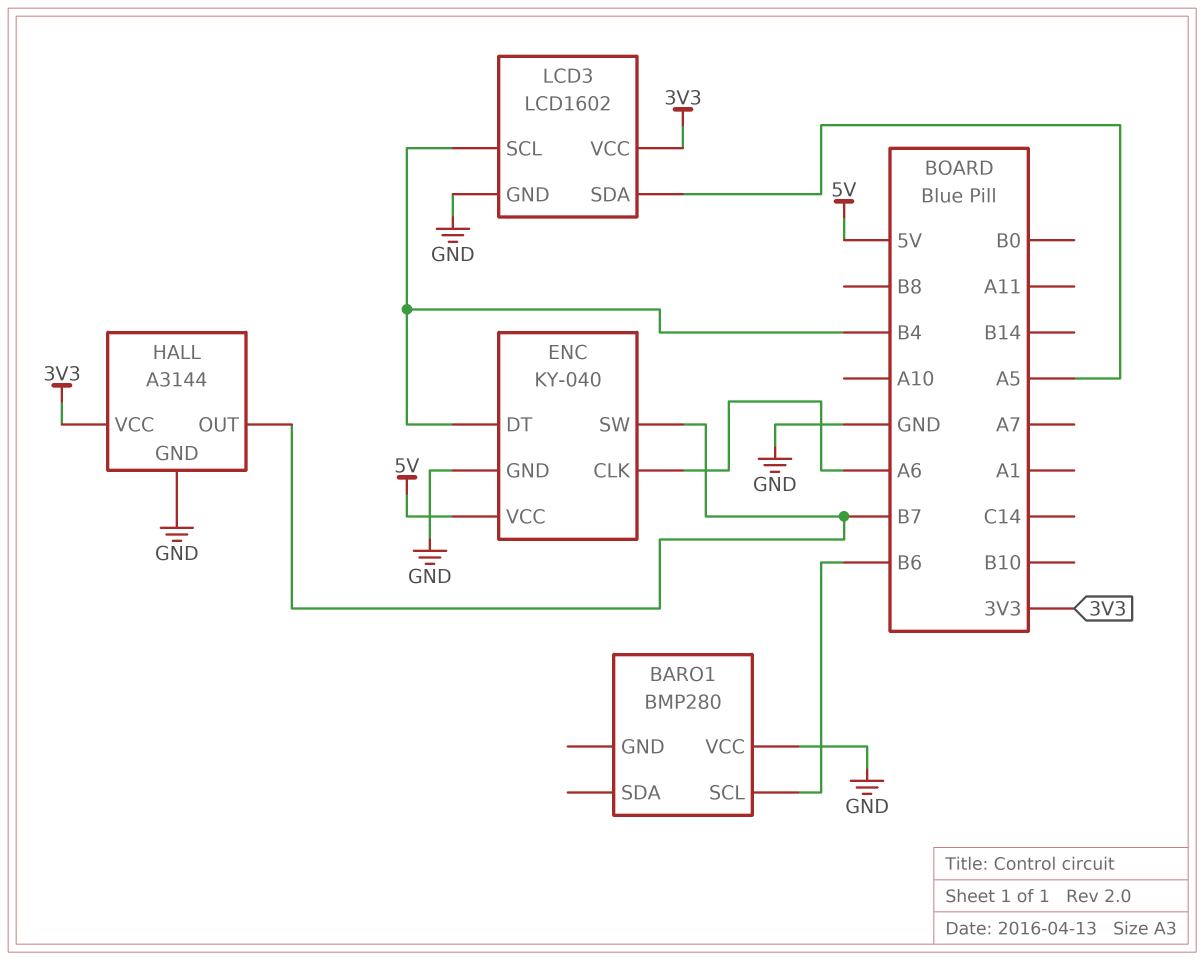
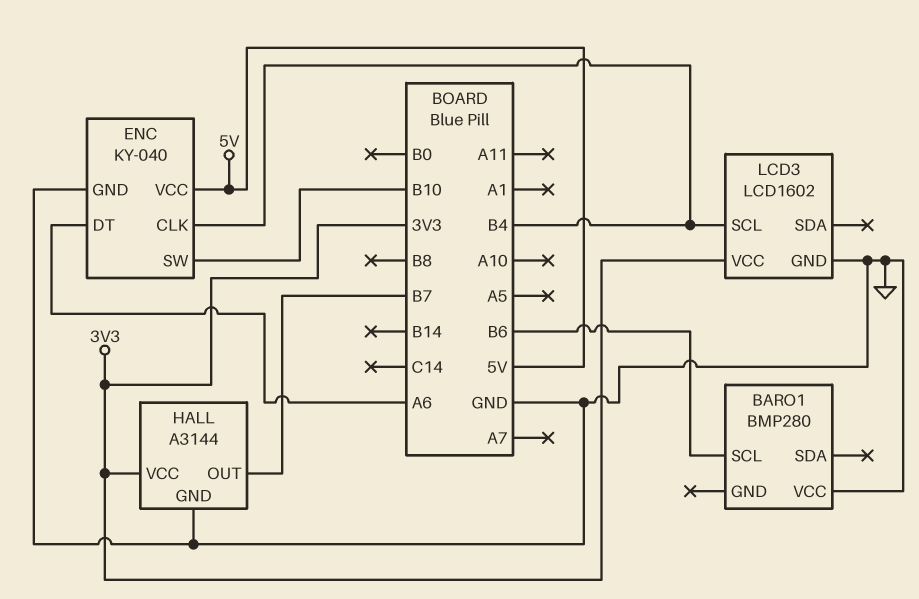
ENC pin CLK: A6 -> B4
ENC pin DT: B4 -> A6
ENC pin SW: B7 -> B10
LCD3 pin SDA: A5 -> none

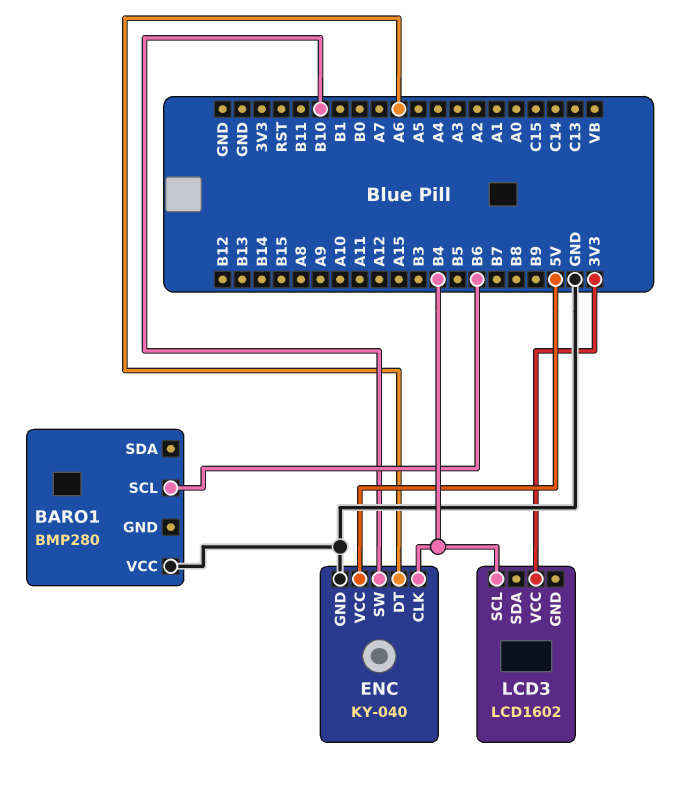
HALL: A3144 -> none
HALL pin GND: GND -> none
HALL pin OUT: B7 -> none
HALL pin VCC: 3V3 -> none
LCD3 pin GND: GND -> none

